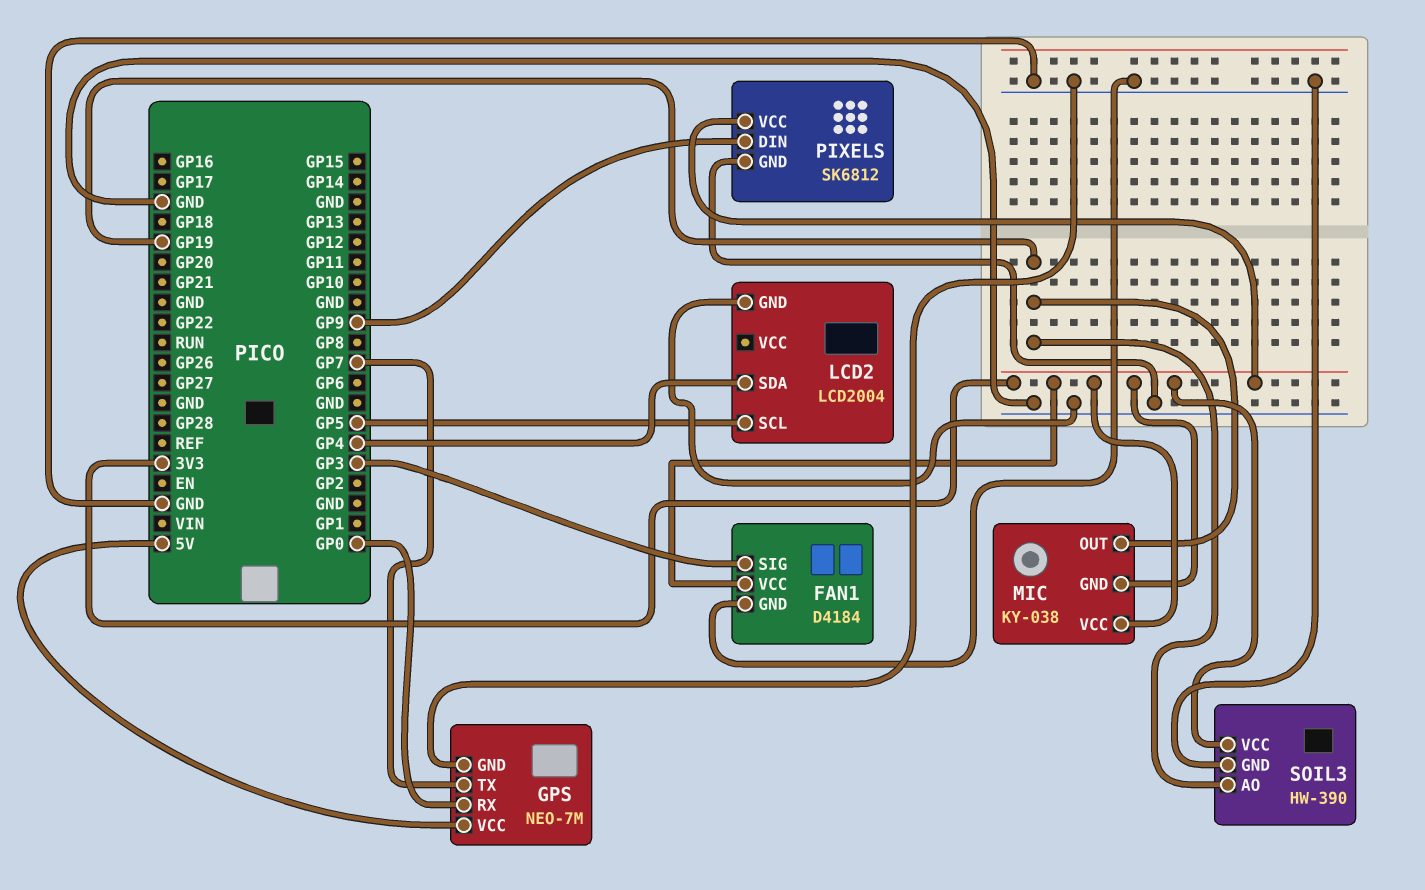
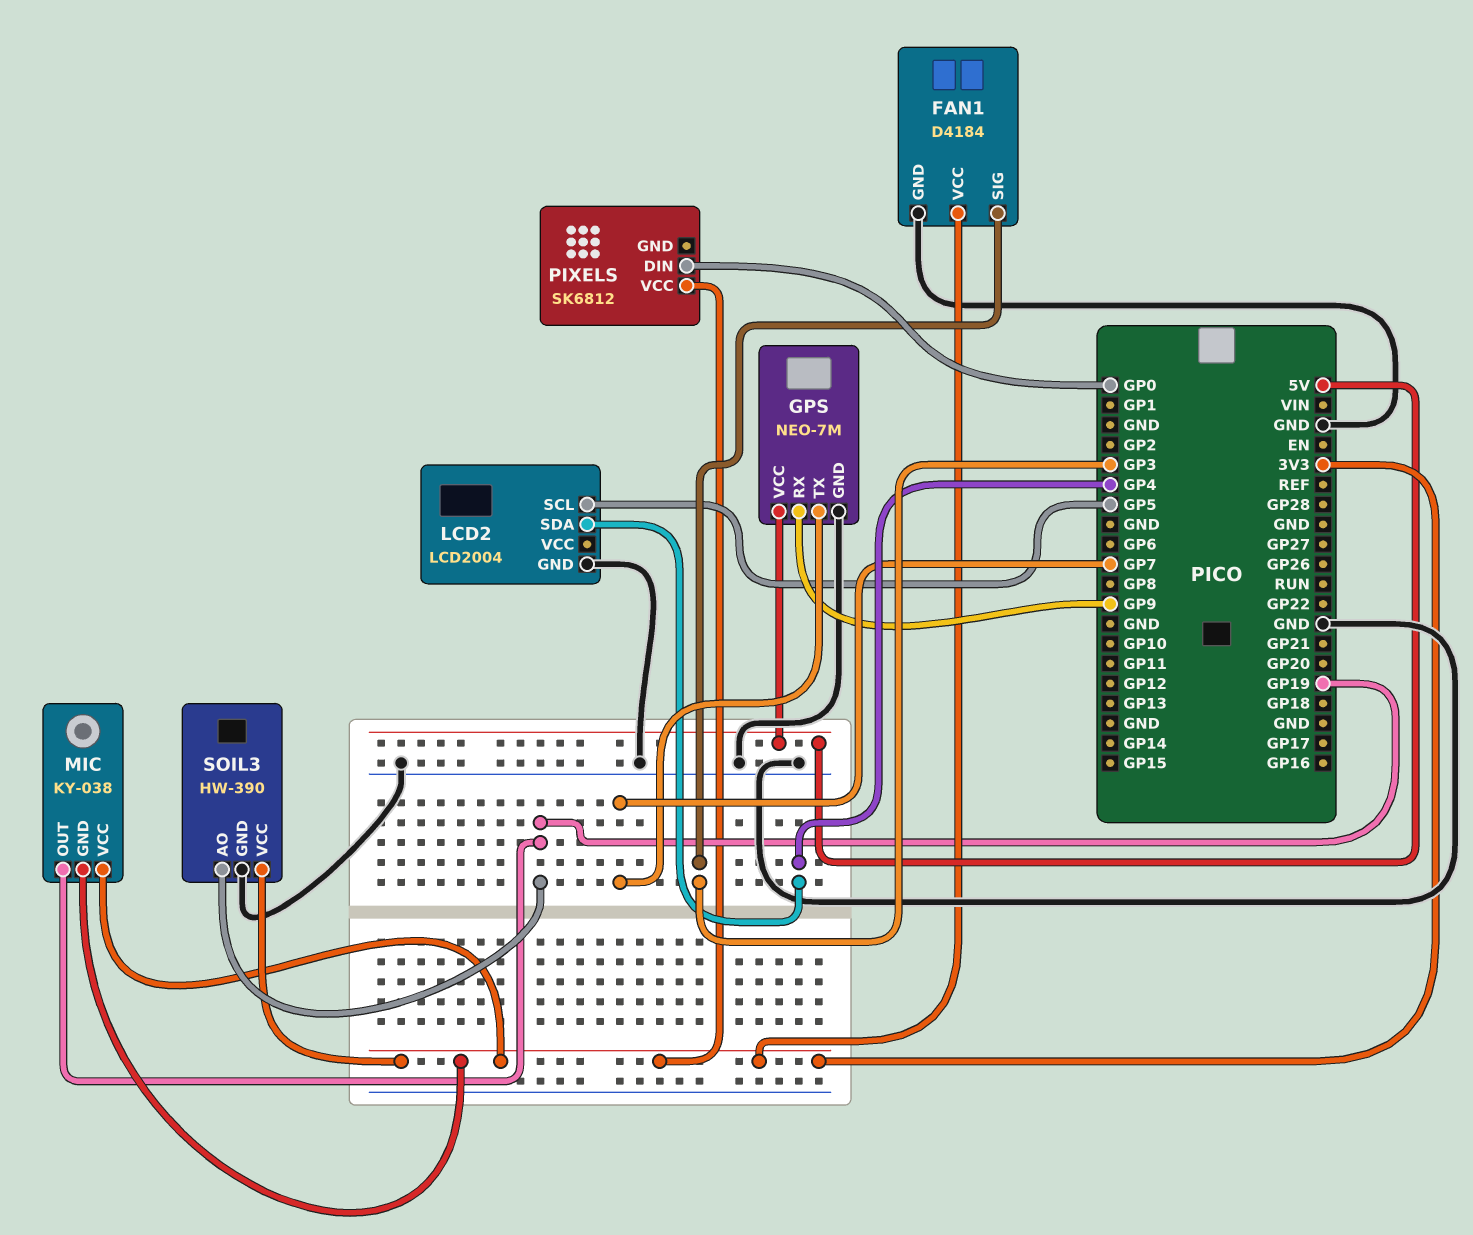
GPS pin RX: GP0 -> GP9
PIXELS pin DIN: GP9 -> GP0
PIXELS pin GND: GND -> none

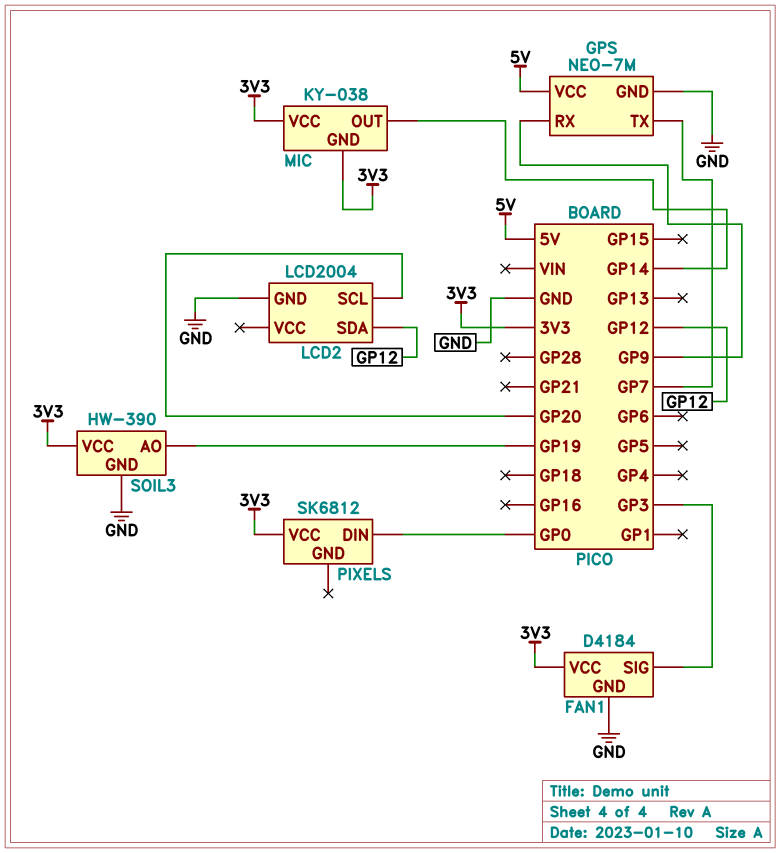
LCD2 pin SCL: GP5 -> GP20
LCD2 pin SDA: GP4 -> GP12
MIC pin OUT: GP19 -> GP14

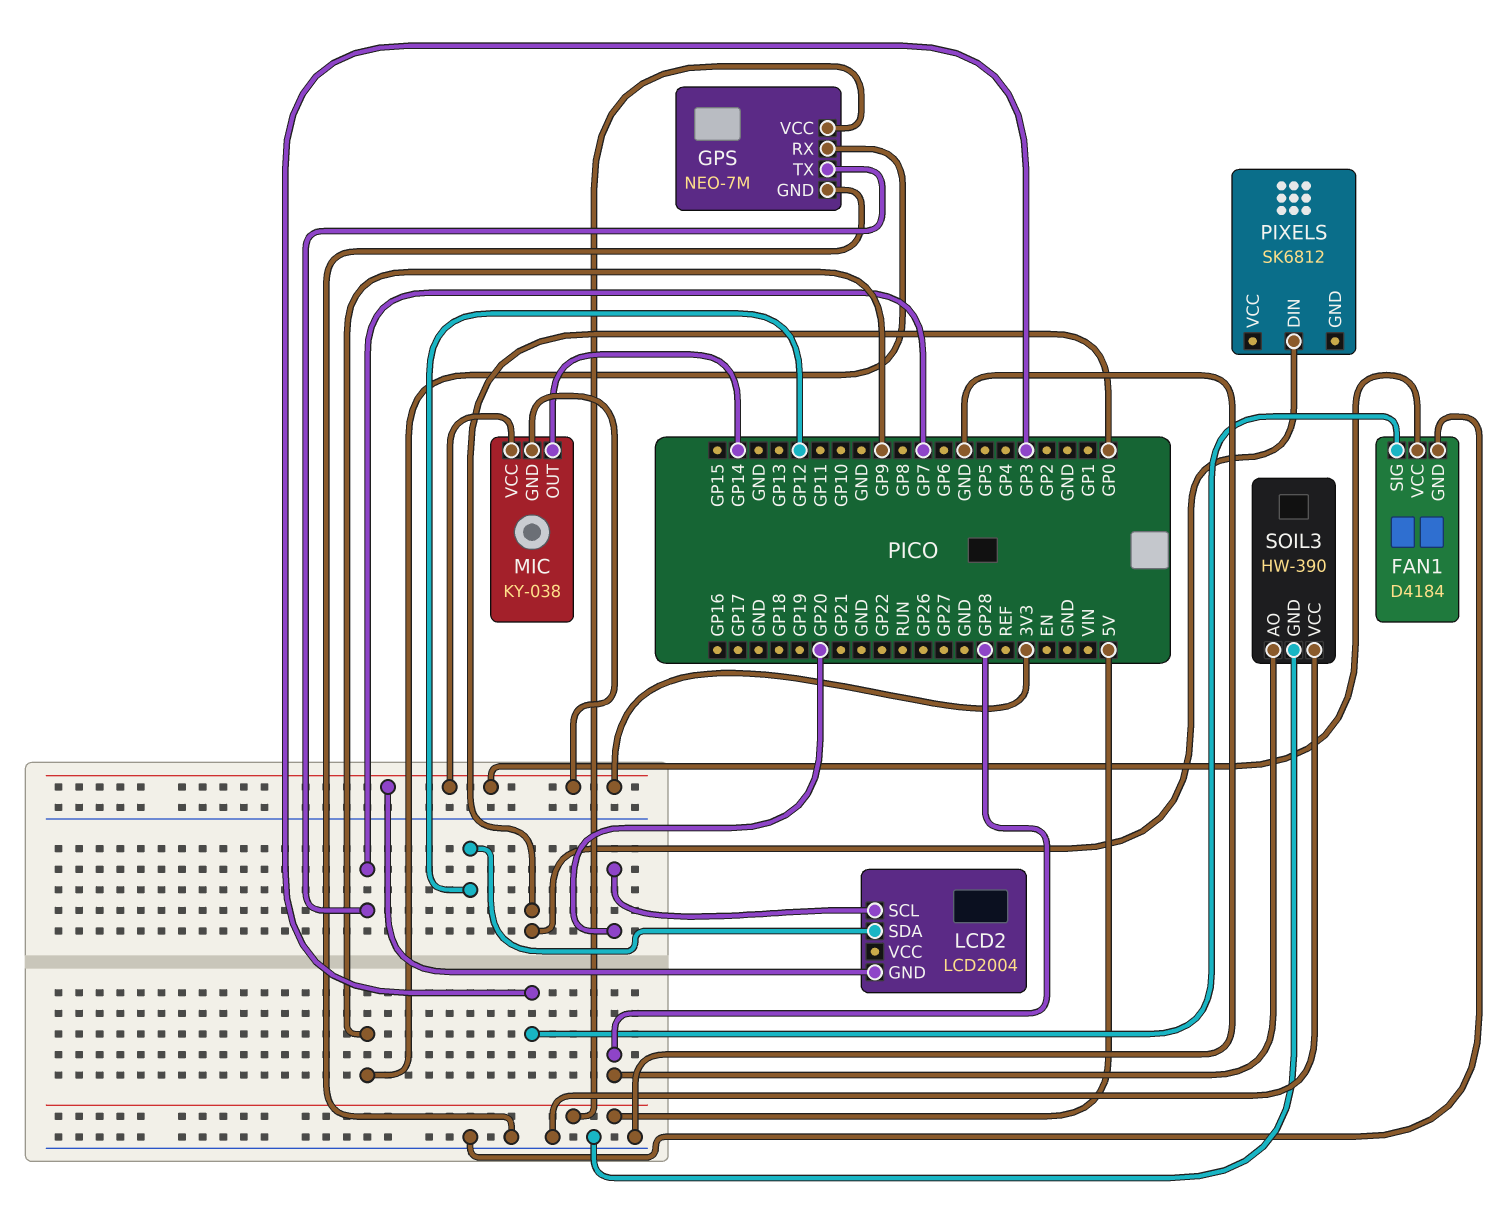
LCD2 pin GND: GND -> 3V3
PIXELS pin VCC: 3V3 -> none
SOIL3 pin AO: GP19 -> GP28
SOIL3 pin VCC: 3V3 -> GND

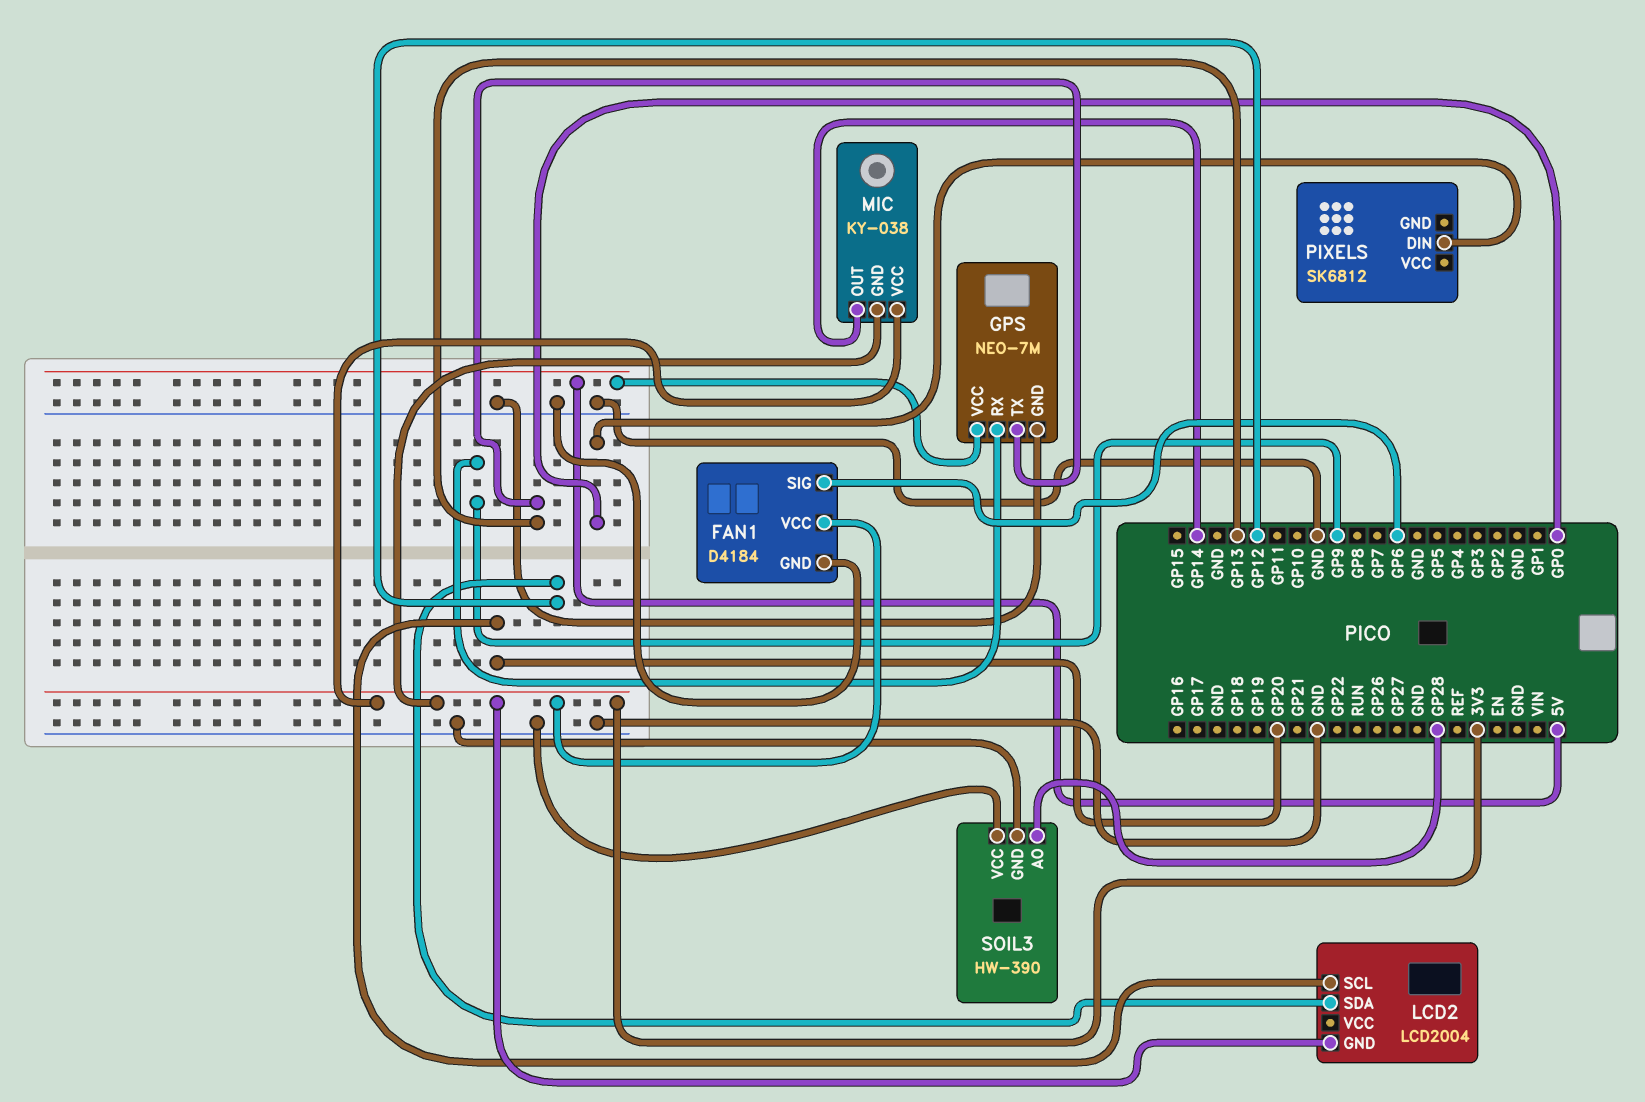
FAN1 pin SIG: GP3 -> GP6
GPS pin TX: GP7 -> GP13

